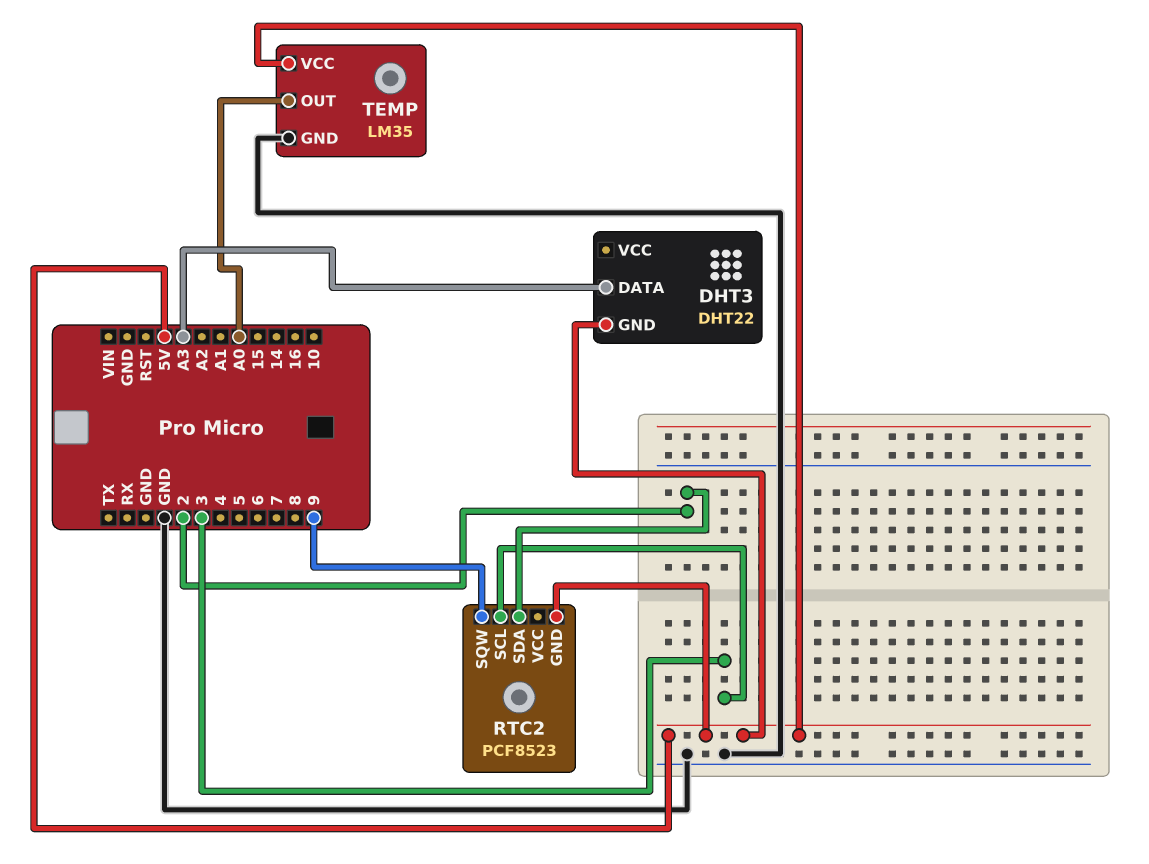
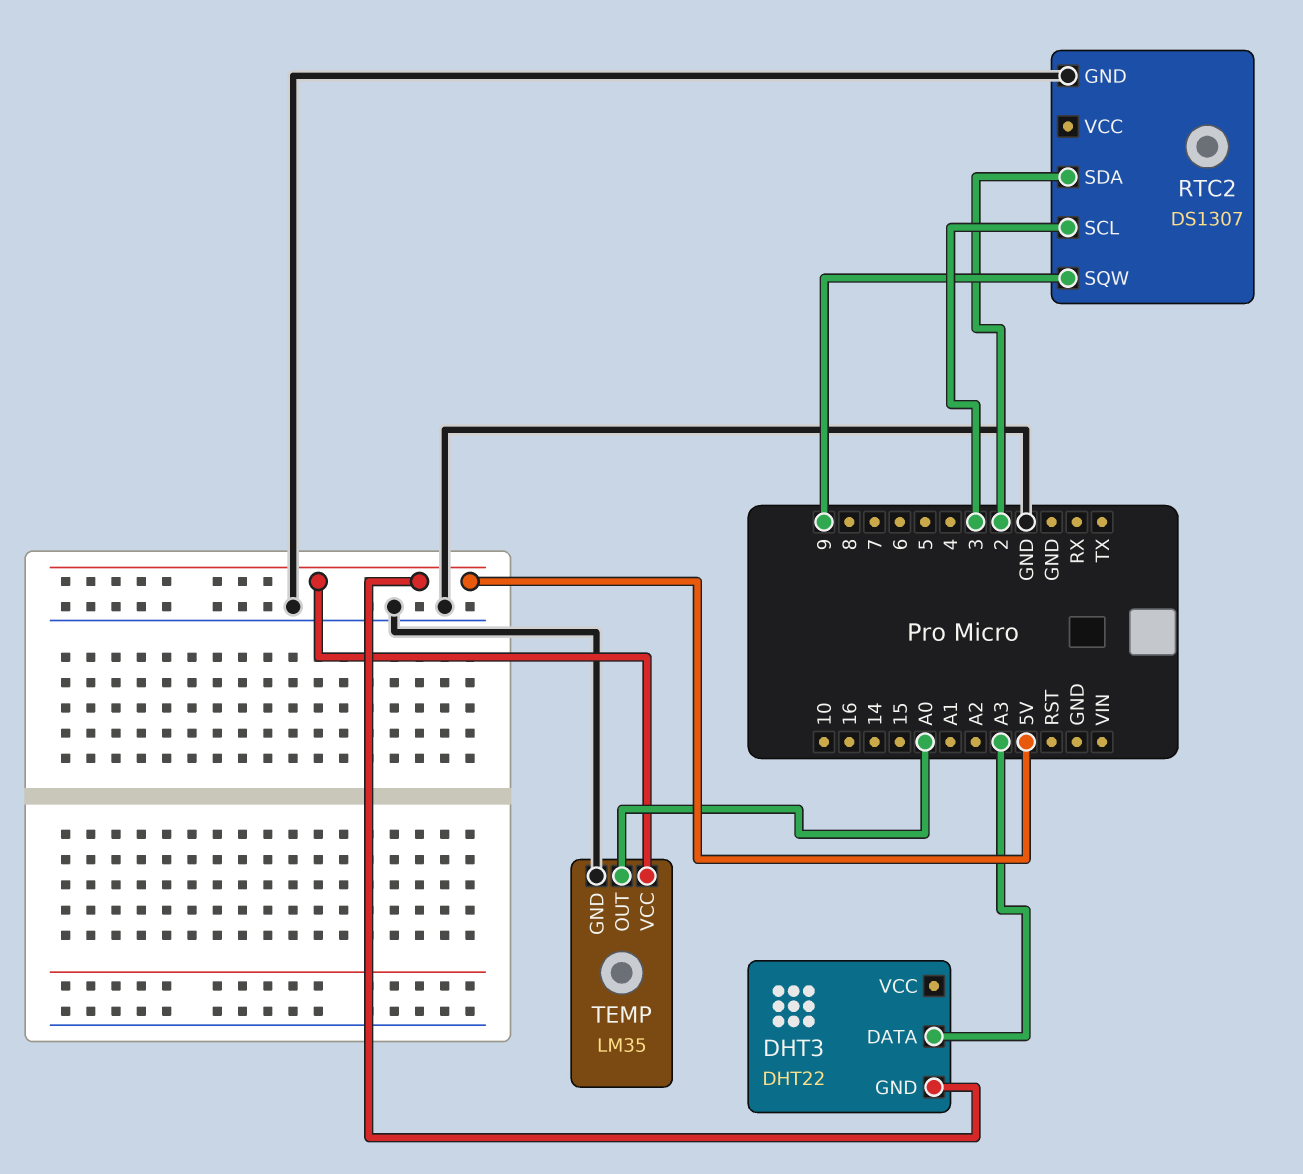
RTC2: PCF8523 -> DS1307
RTC2 pin GND: 5V -> GND

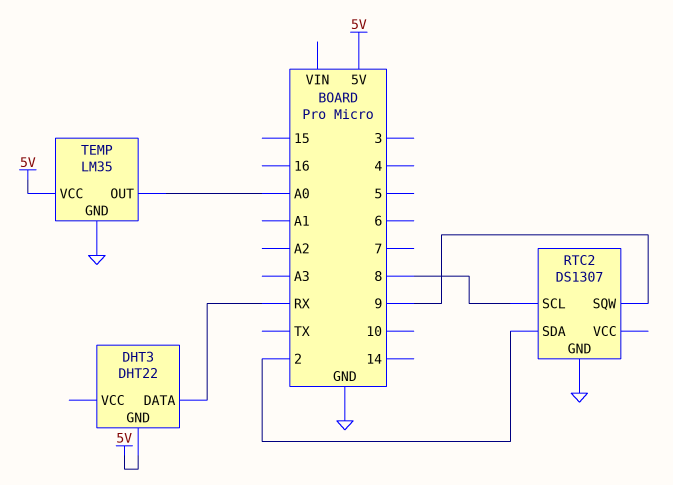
DHT3 pin DATA: A3 -> RX
RTC2 pin SCL: 3 -> 8

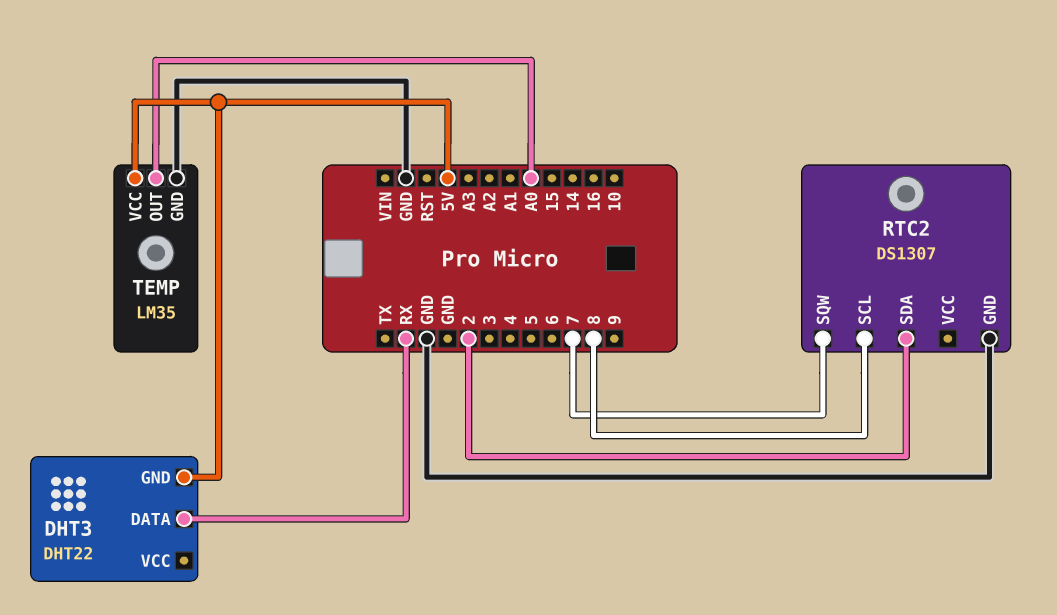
RTC2 pin SQW: 9 -> 7

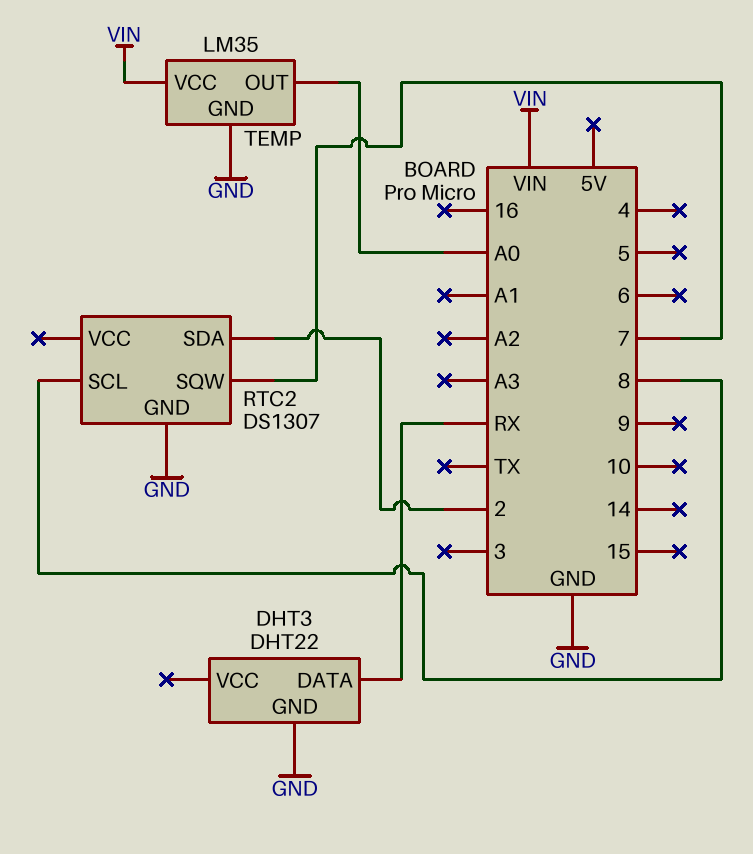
DHT3 pin GND: 5V -> GND
TEMP pin VCC: 5V -> VIN

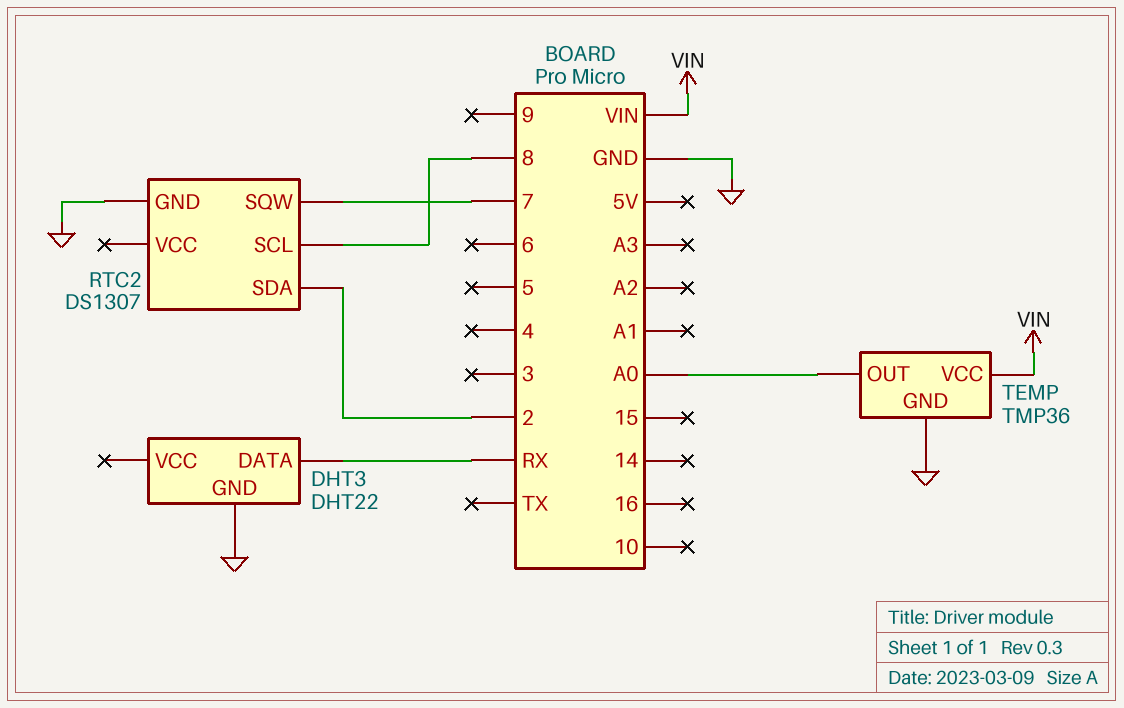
TEMP: LM35 -> TMP36

